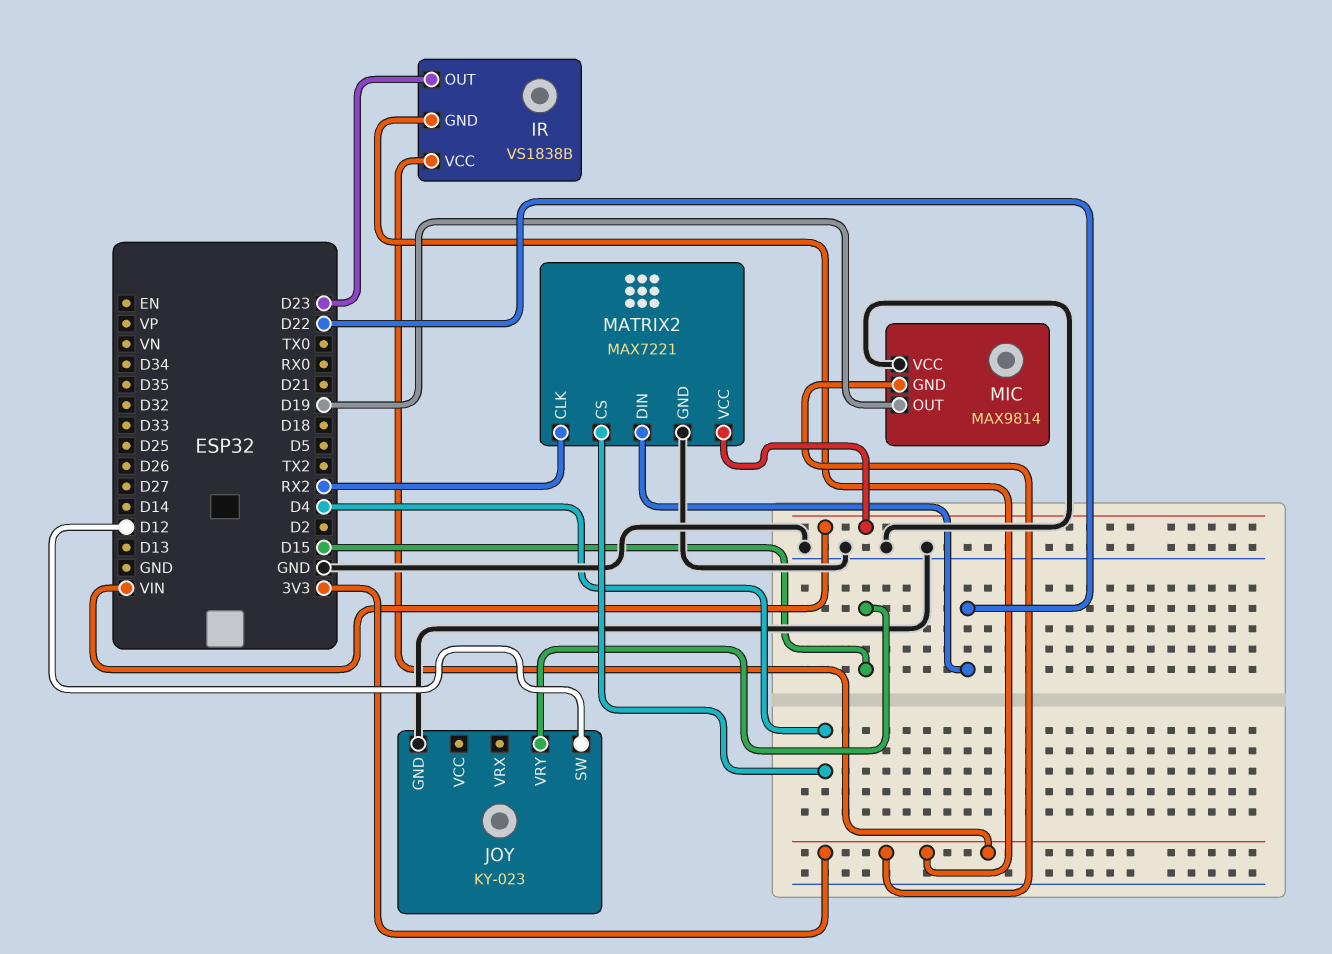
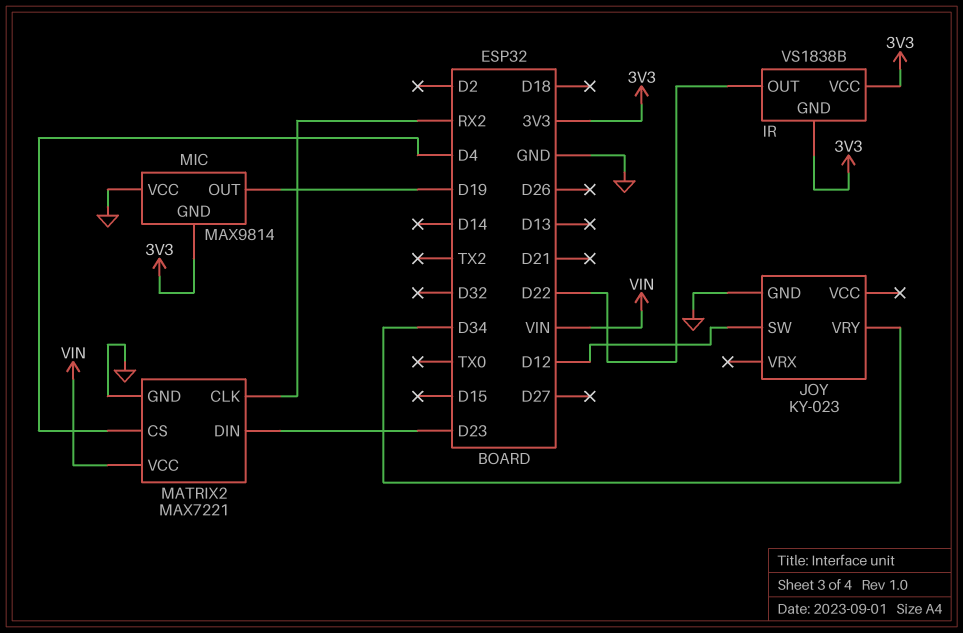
IR pin OUT: D23 -> D22
JOY pin VRY: D15 -> D34
MATRIX2 pin DIN: D22 -> D23

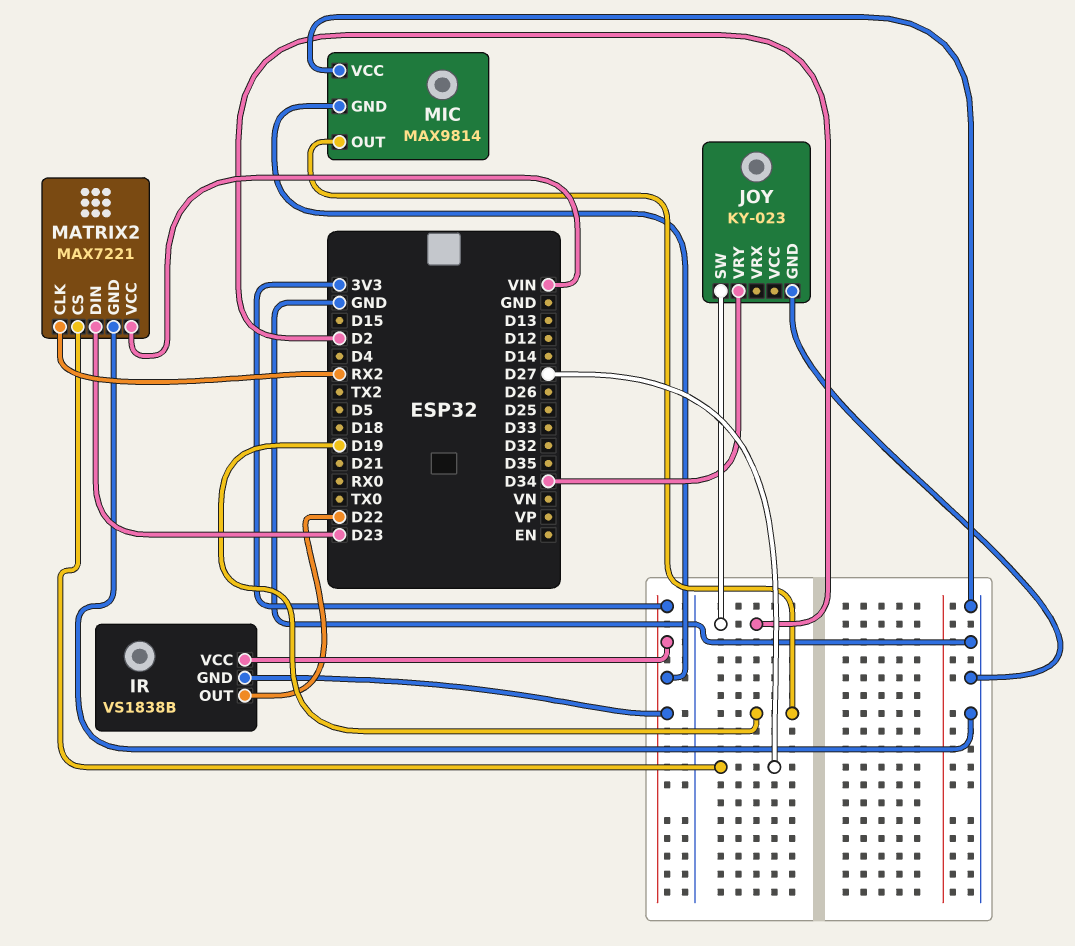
JOY pin SW: D12 -> D2
MATRIX2 pin CS: D4 -> D27

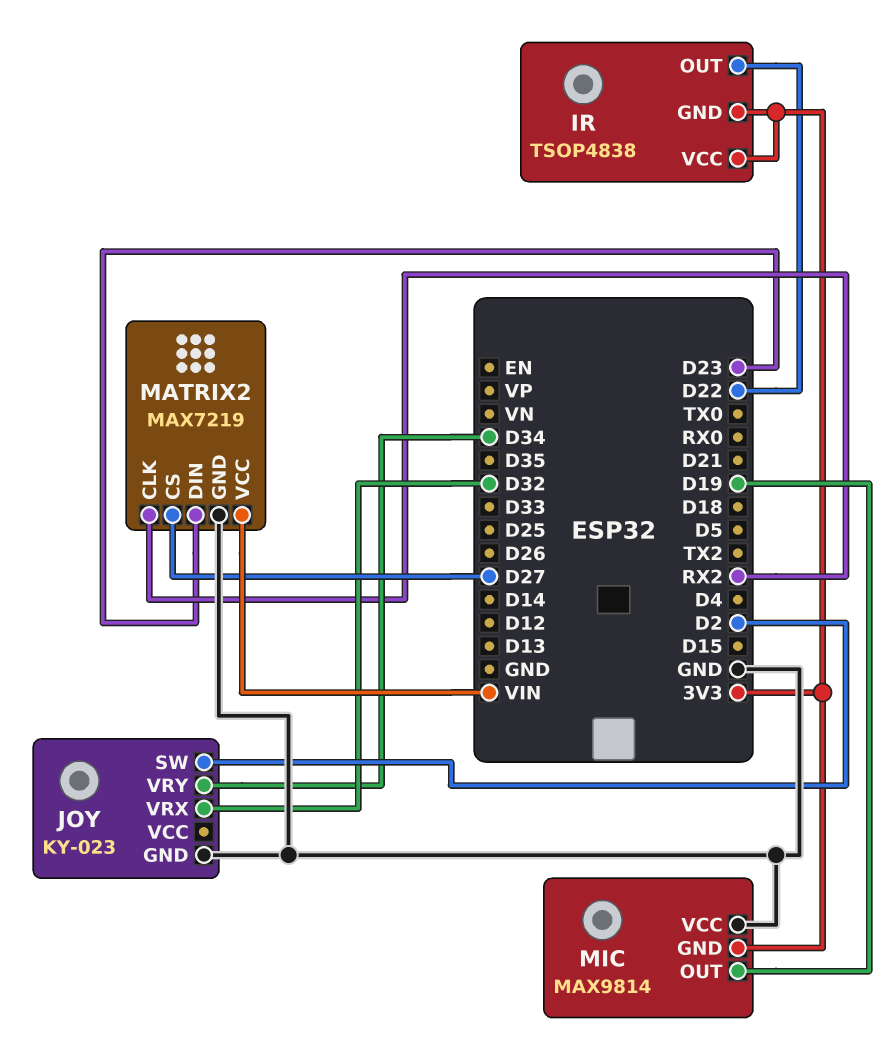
IR: VS1838B -> TSOP4838
JOY pin VRX: none -> D32
MATRIX2: MAX7221 -> MAX7219

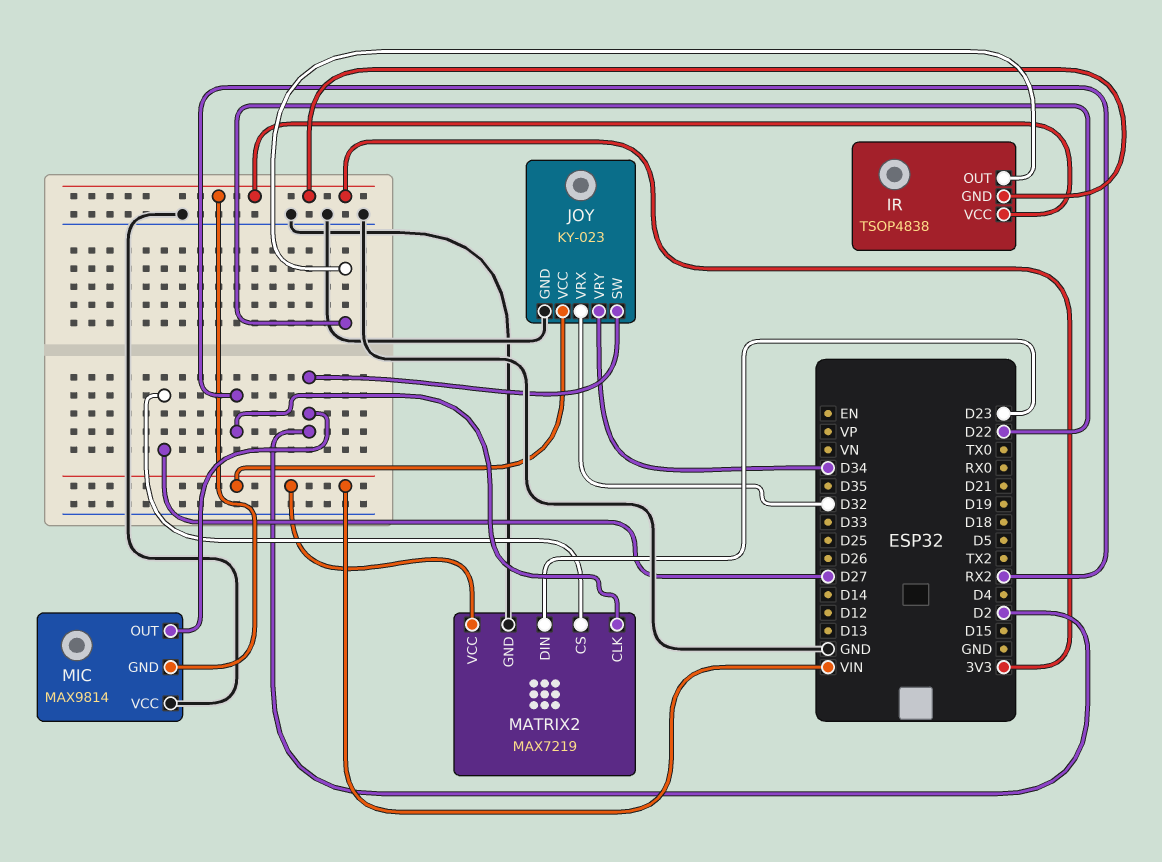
JOY pin VCC: none -> VIN
MIC pin OUT: D19 -> D2

